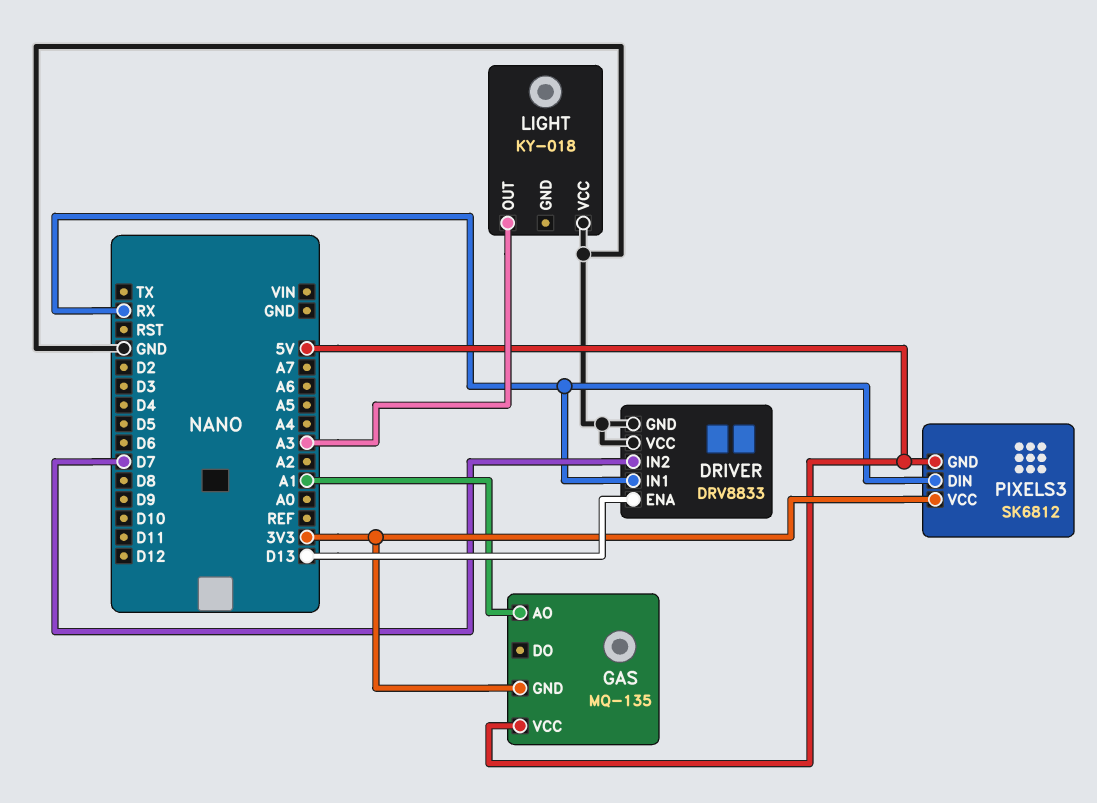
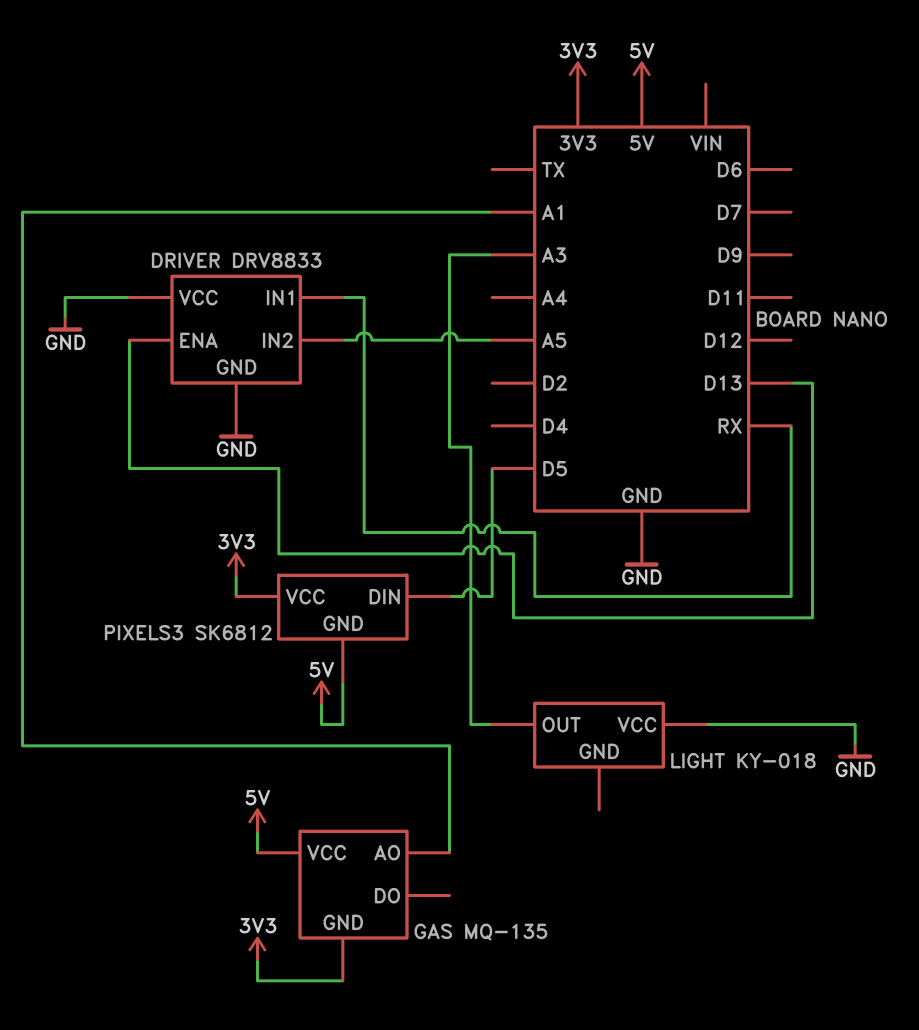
DRIVER pin IN2: D7 -> A5
PIXELS3 pin DIN: RX -> D5

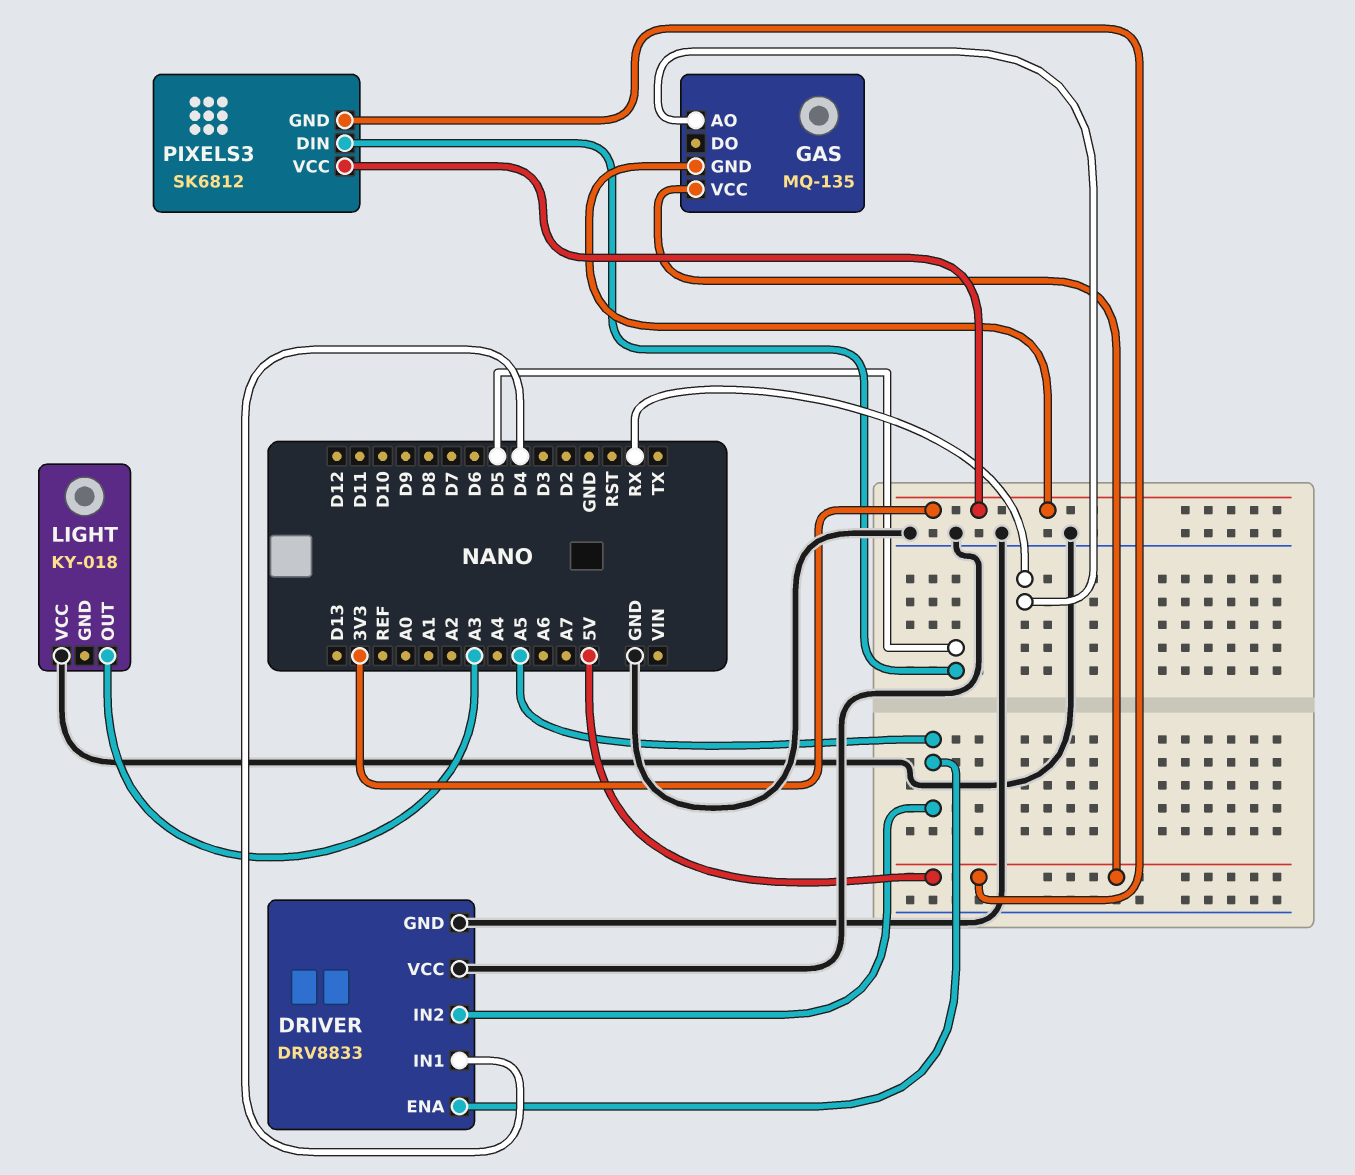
DRIVER pin ENA: D13 -> A5
DRIVER pin IN1: RX -> D4
GAS pin AO: A1 -> RX

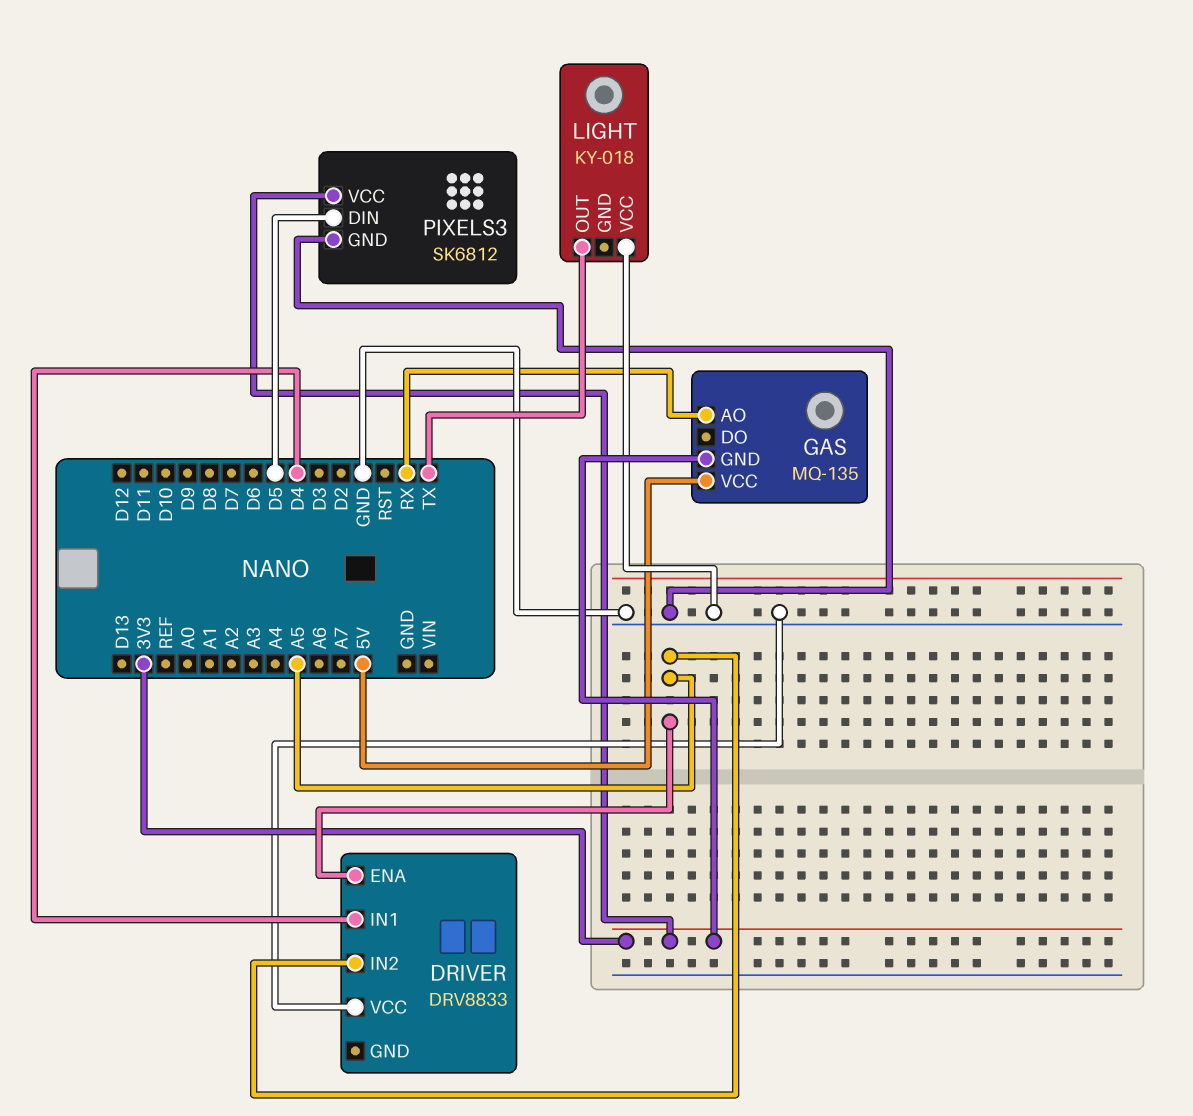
DRIVER pin GND: GND -> none
LIGHT pin OUT: A3 -> TX
PIXELS3 pin GND: 5V -> GND

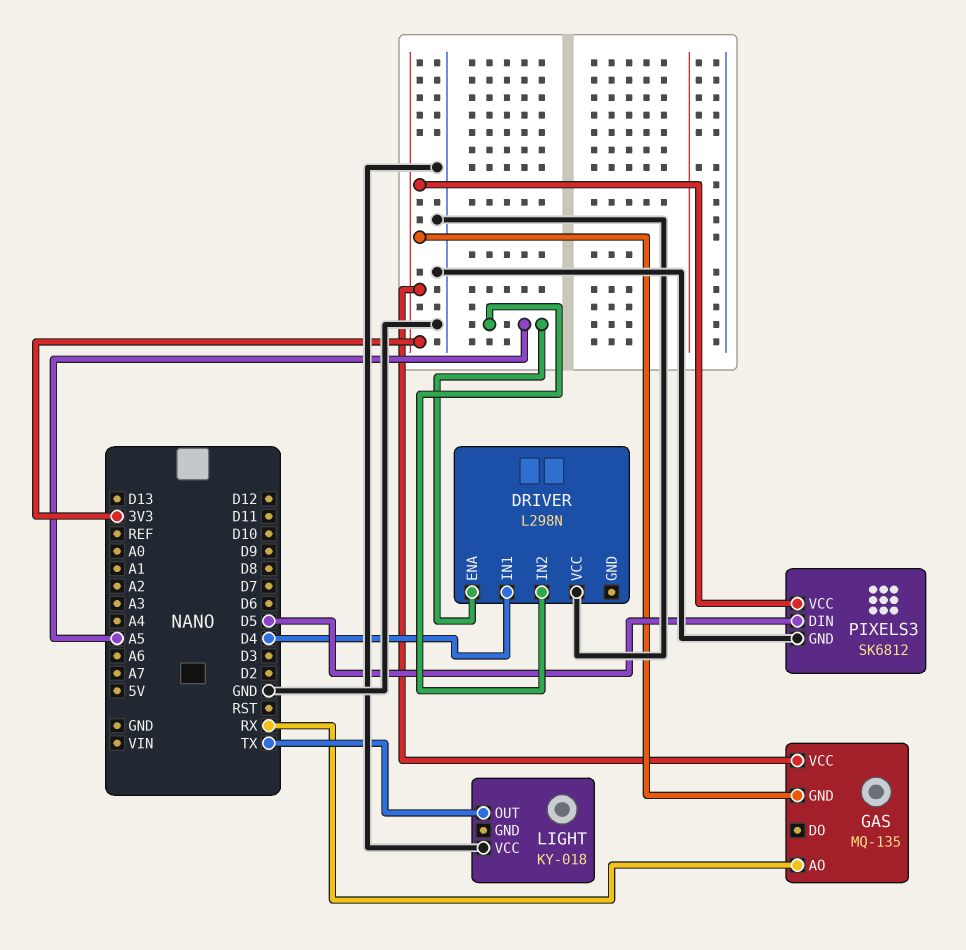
DRIVER: DRV8833 -> L298N
GAS pin VCC: 5V -> 3V3

